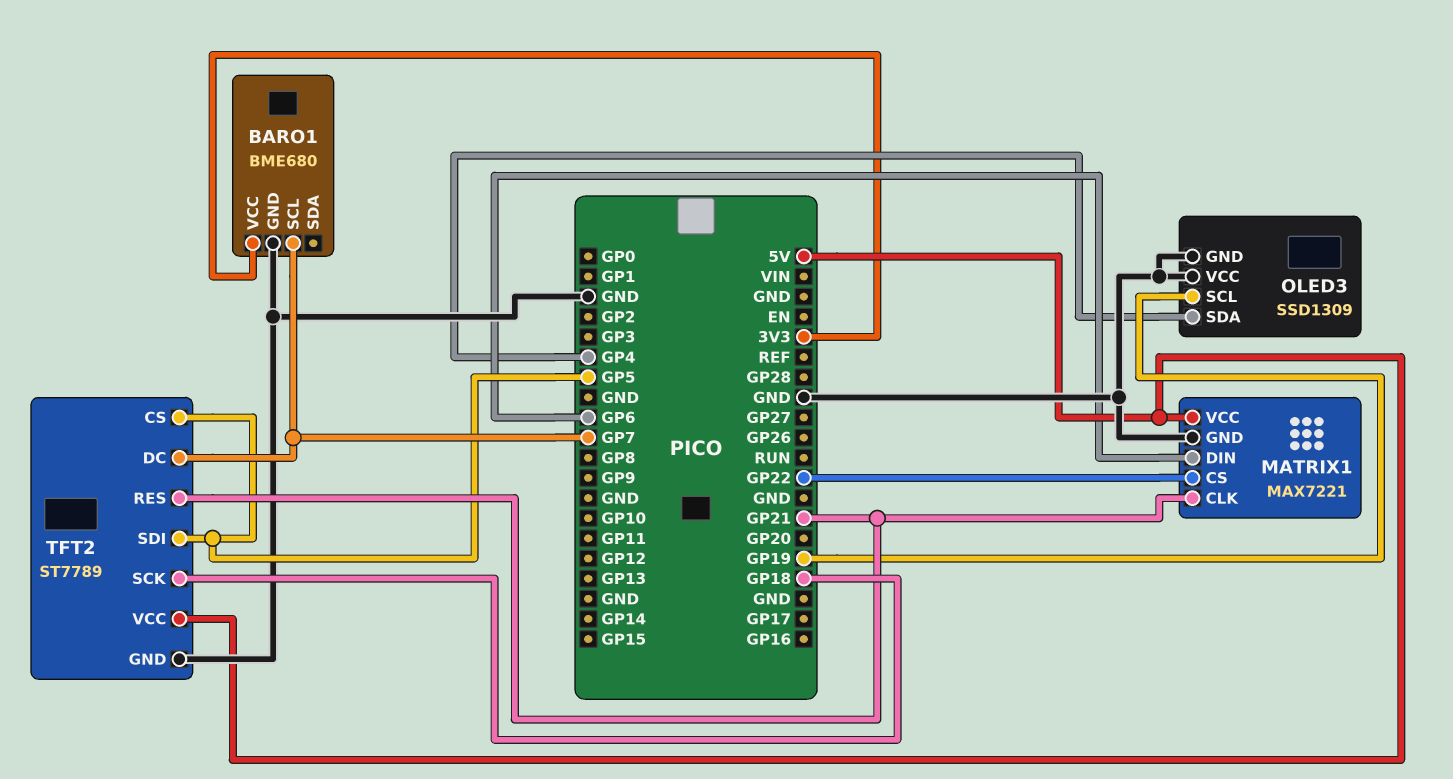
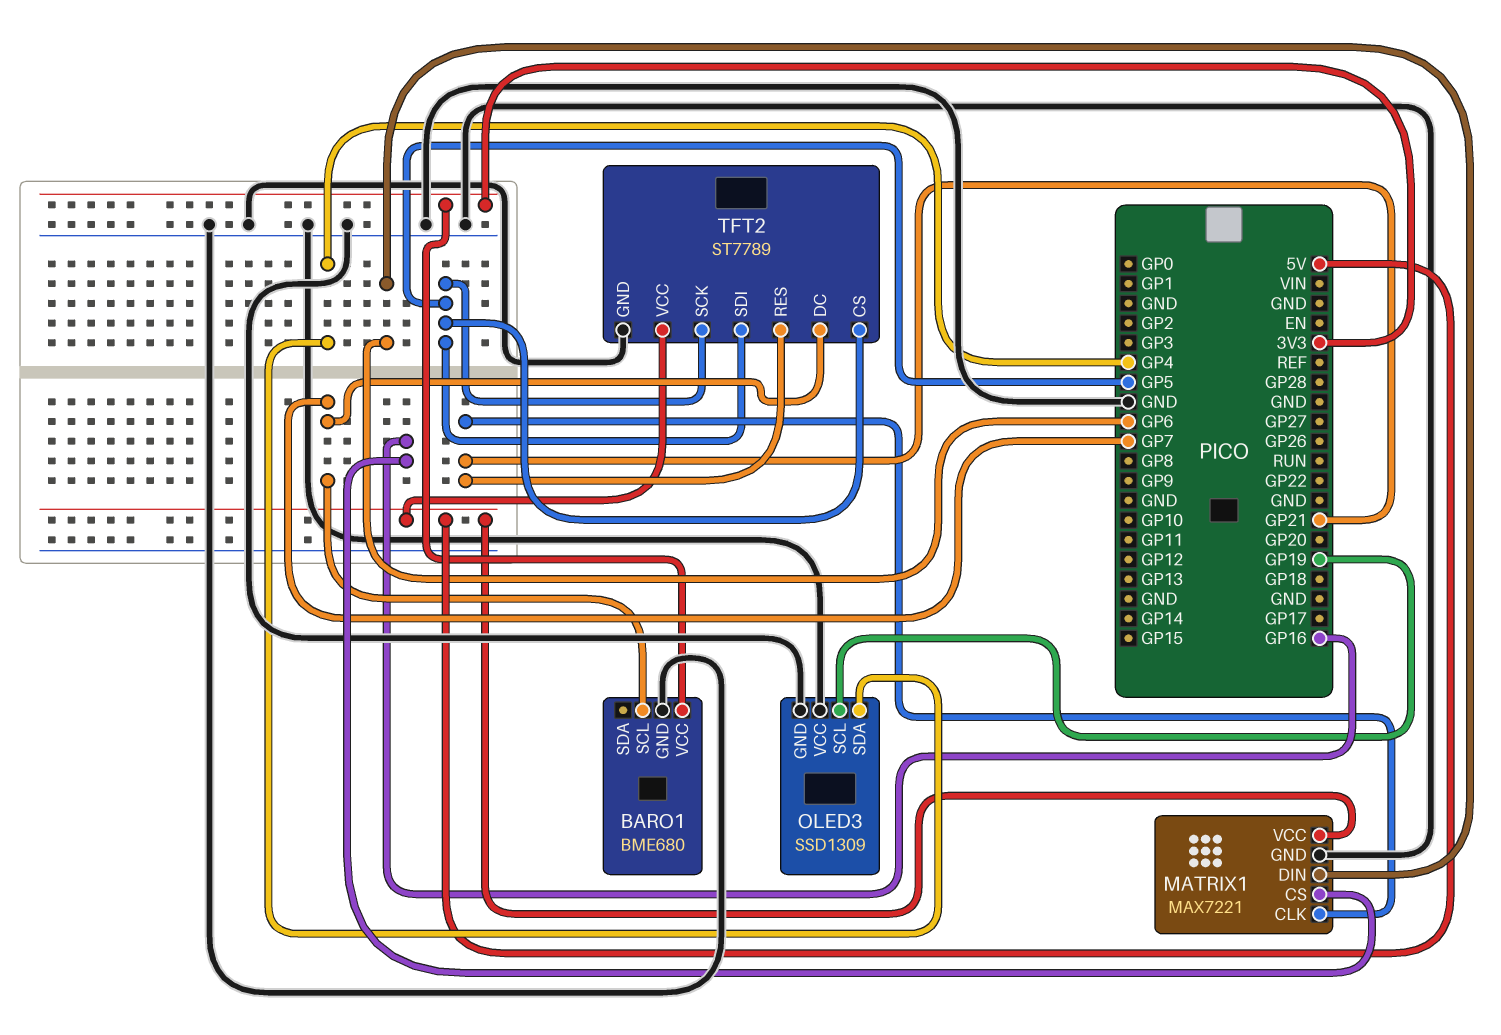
MATRIX1 pin CS: GP22 -> GP16
TFT2 pin SCK: GP18 -> GP5

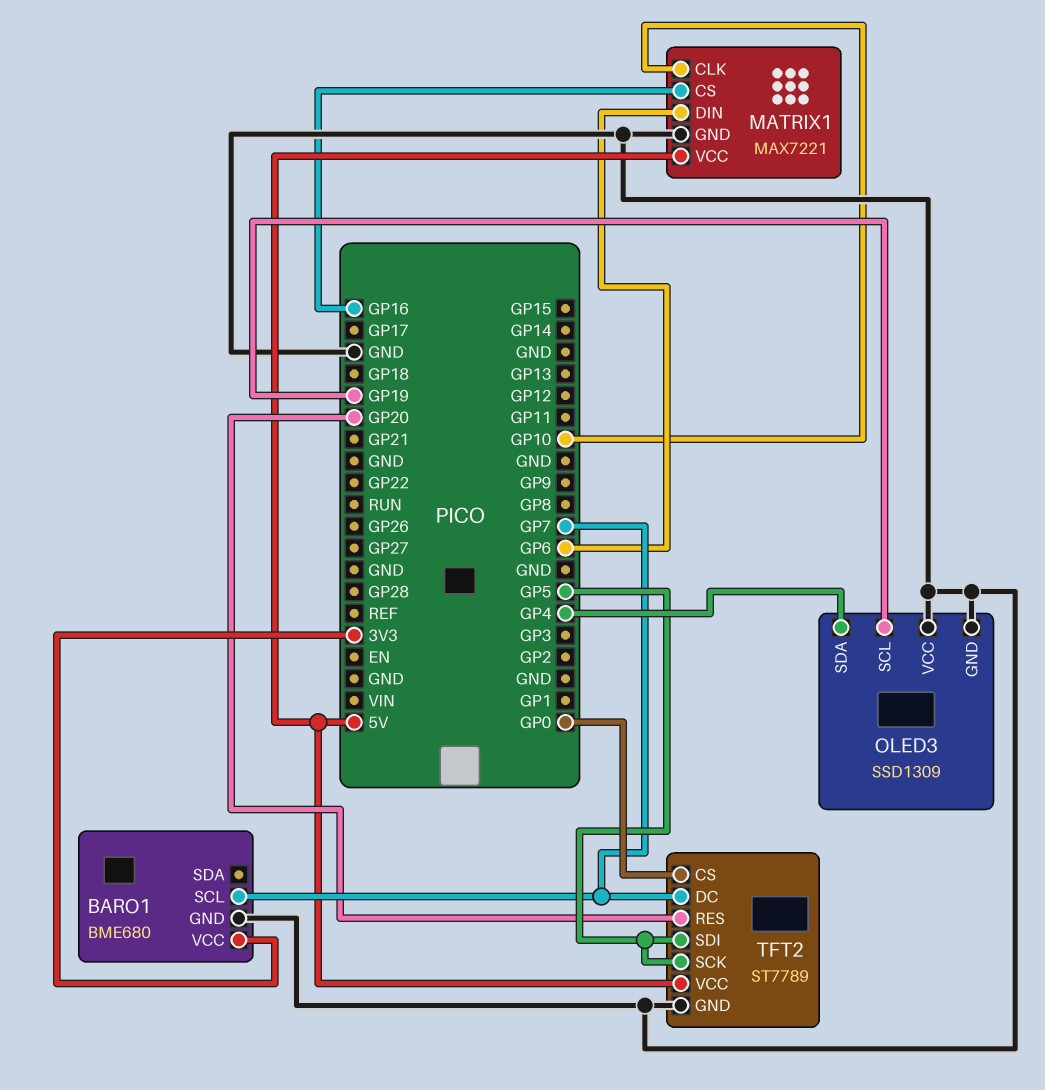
MATRIX1 pin CLK: GP21 -> GP10
TFT2 pin CS: GP5 -> GP0
TFT2 pin RES: GP21 -> GP20

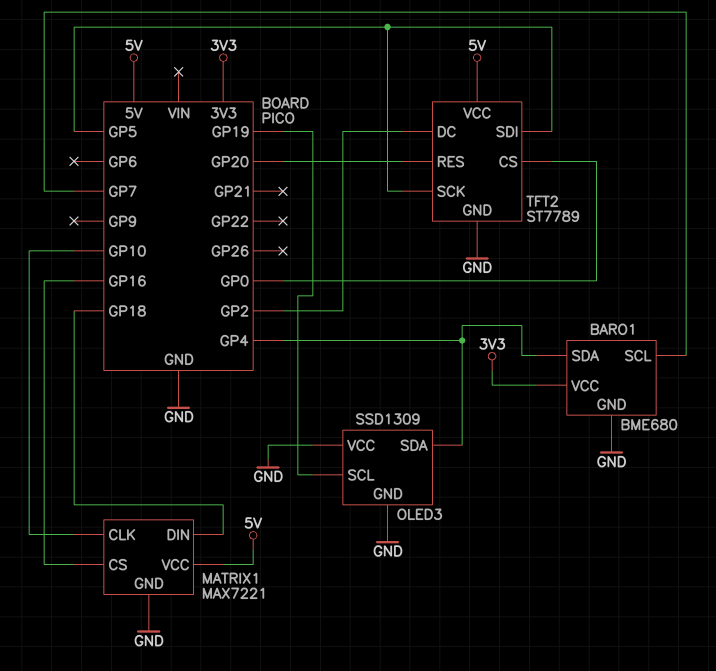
BARO1 pin SDA: none -> GP4
MATRIX1 pin DIN: GP6 -> GP18
TFT2 pin DC: GP7 -> GP2

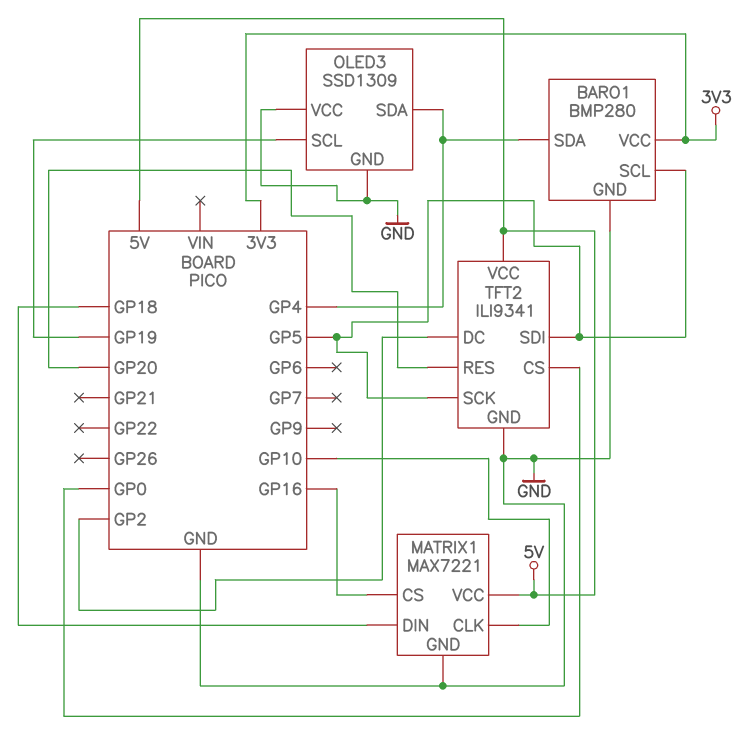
BARO1: BME680 -> BMP280
BARO1 pin SCL: GP7 -> GP5
TFT2: ST7789 -> ILI9341

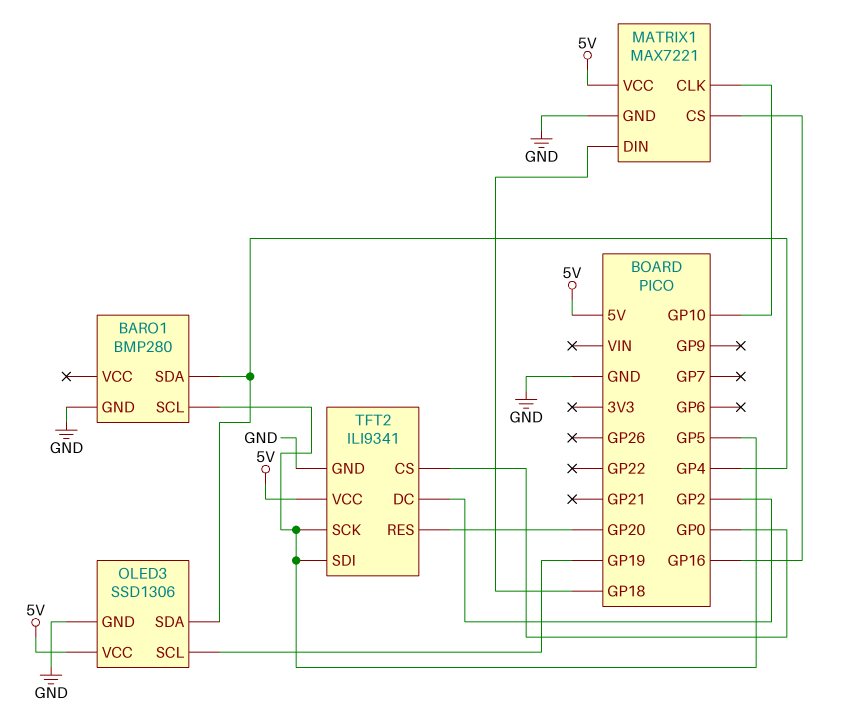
BARO1 pin VCC: 3V3 -> none
OLED3: SSD1309 -> SSD1306
OLED3 pin VCC: GND -> 5V

